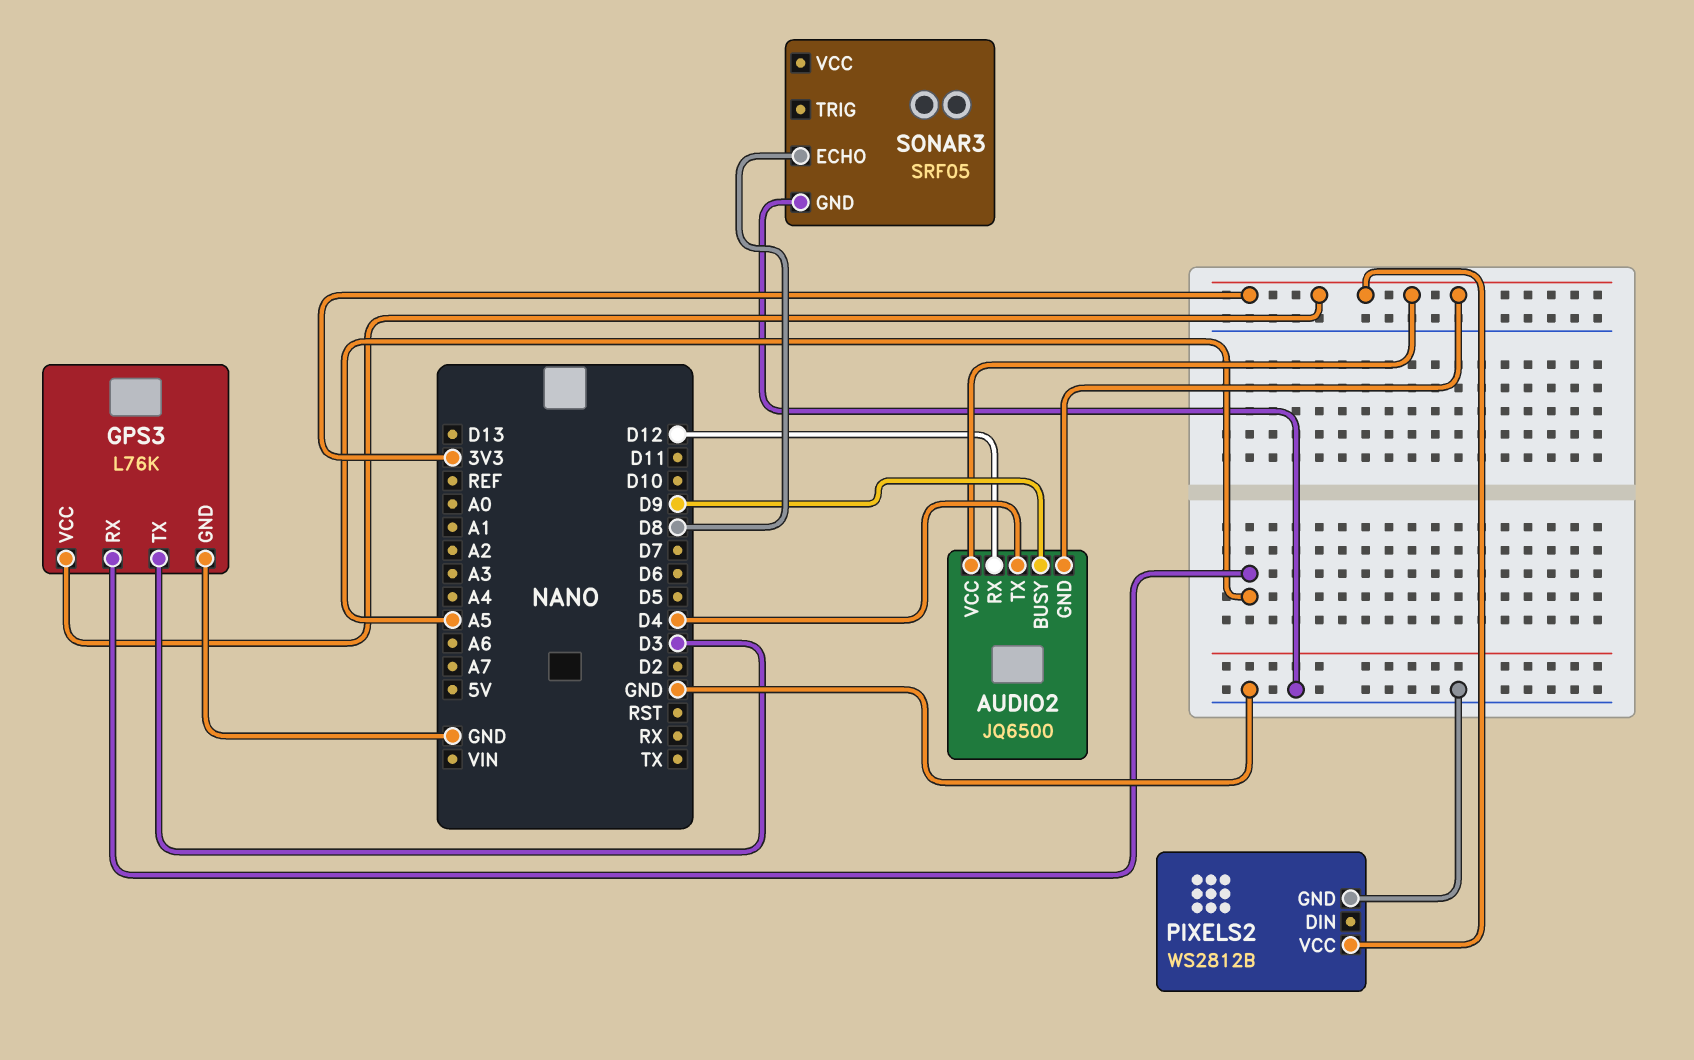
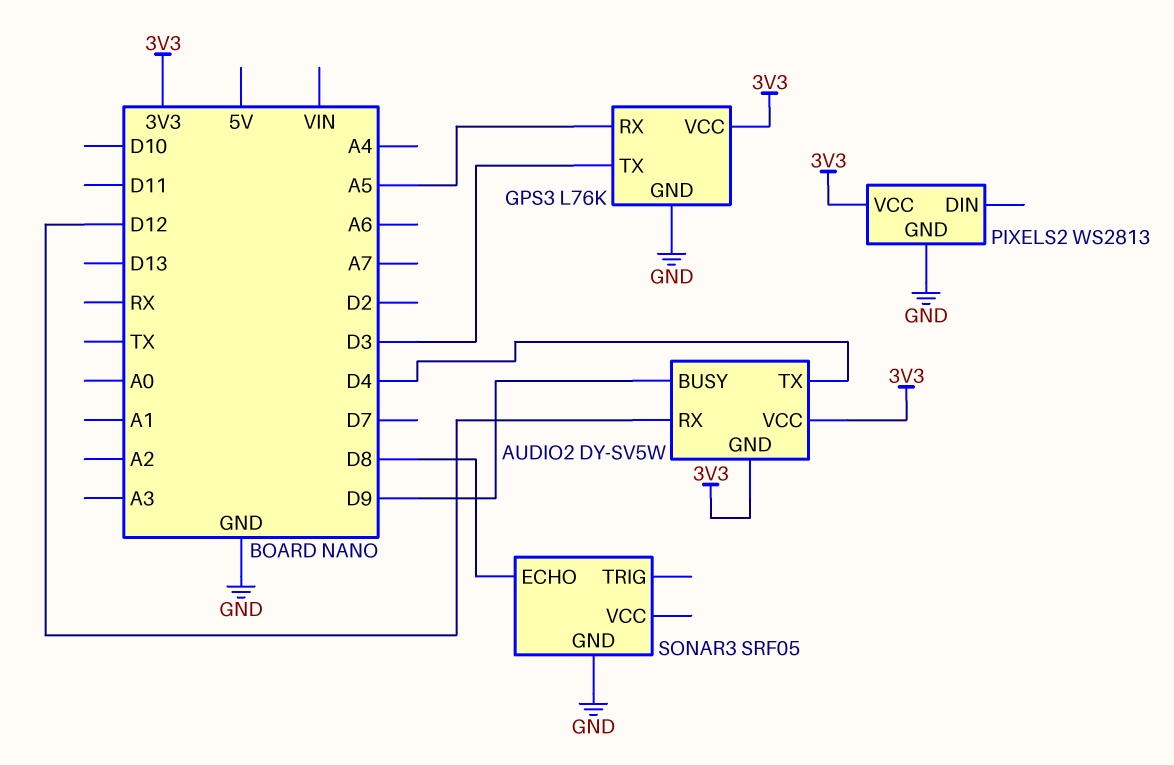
AUDIO2: JQ6500 -> DY-SV5W
PIXELS2: WS2812B -> WS2813

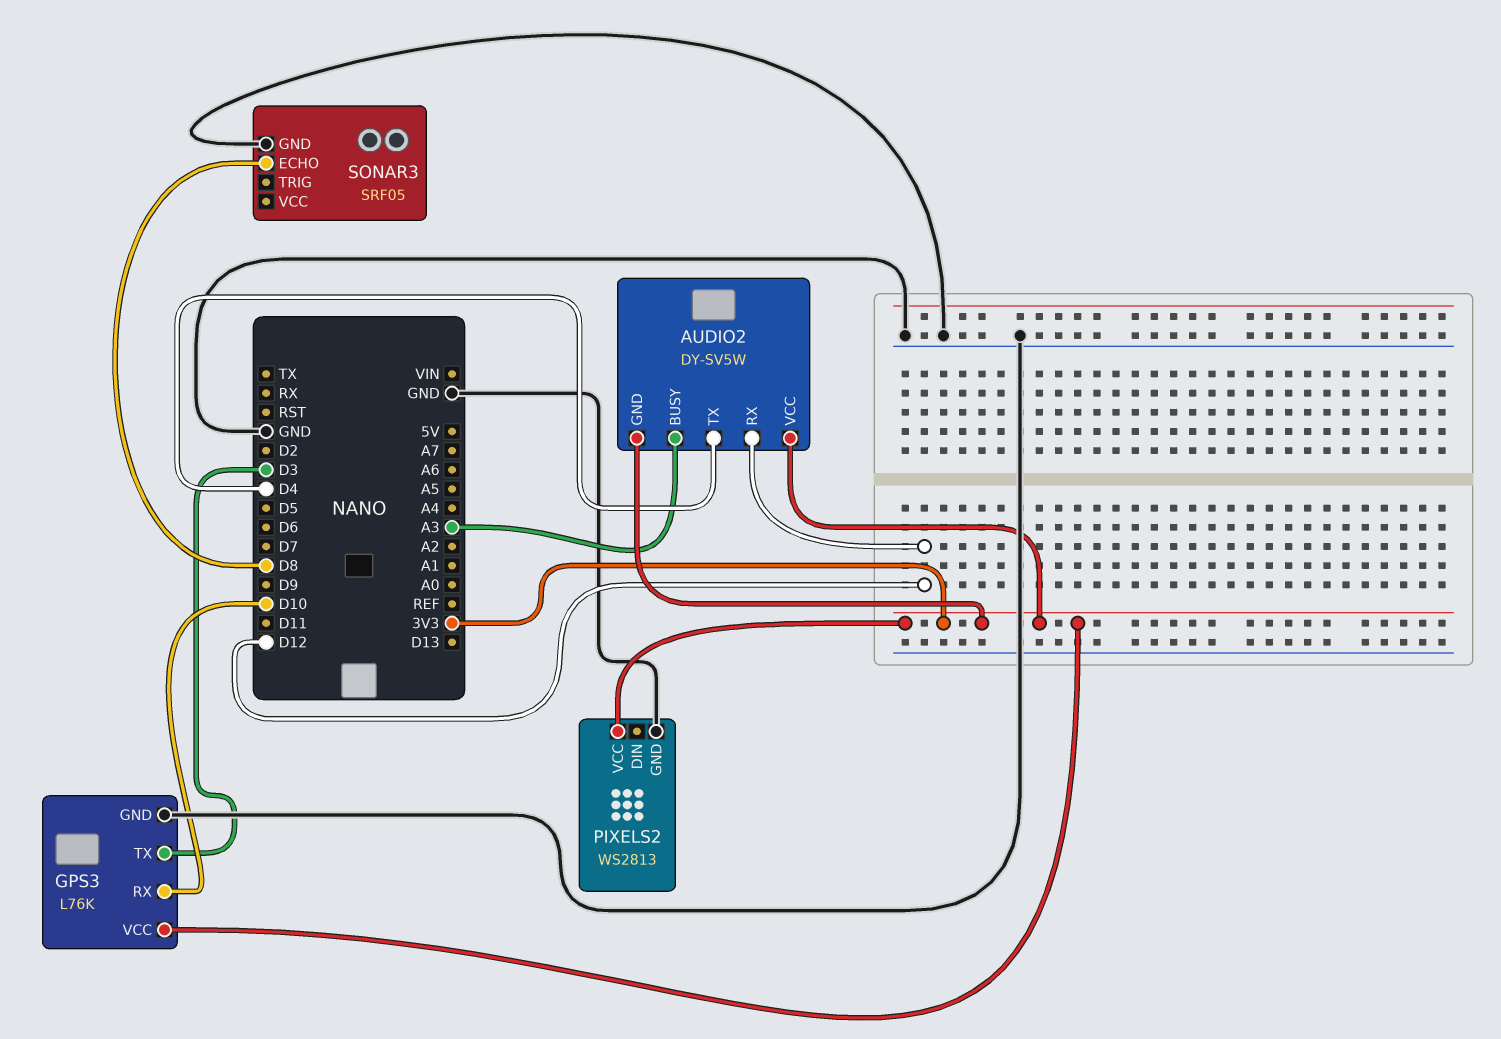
AUDIO2 pin BUSY: D9 -> A3
GPS3 pin RX: A5 -> D10

